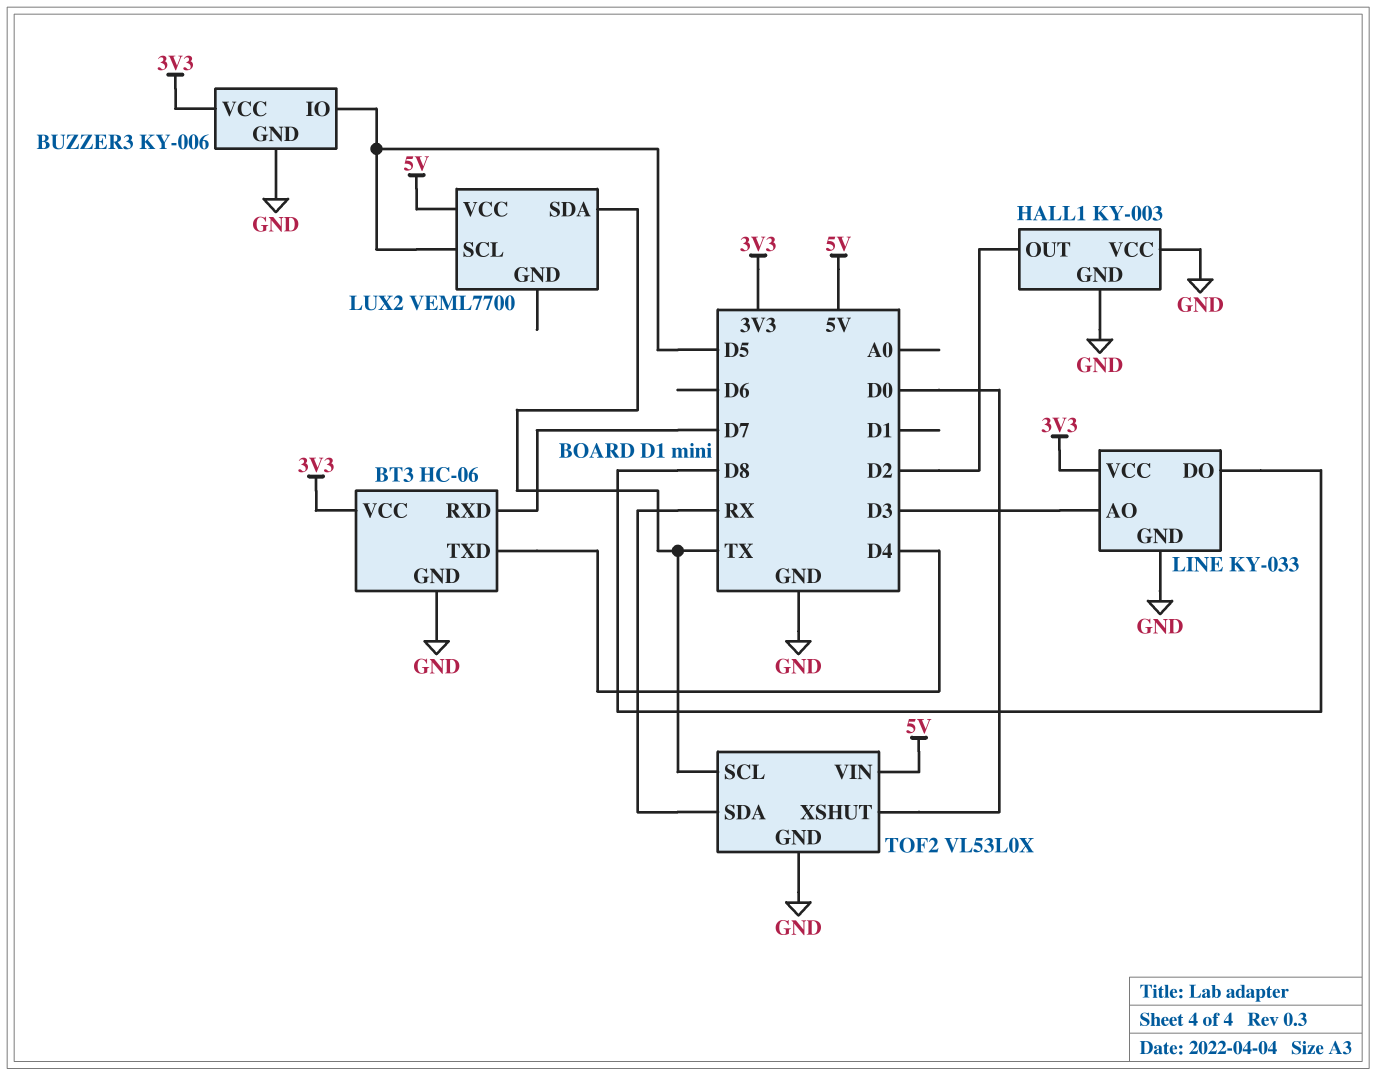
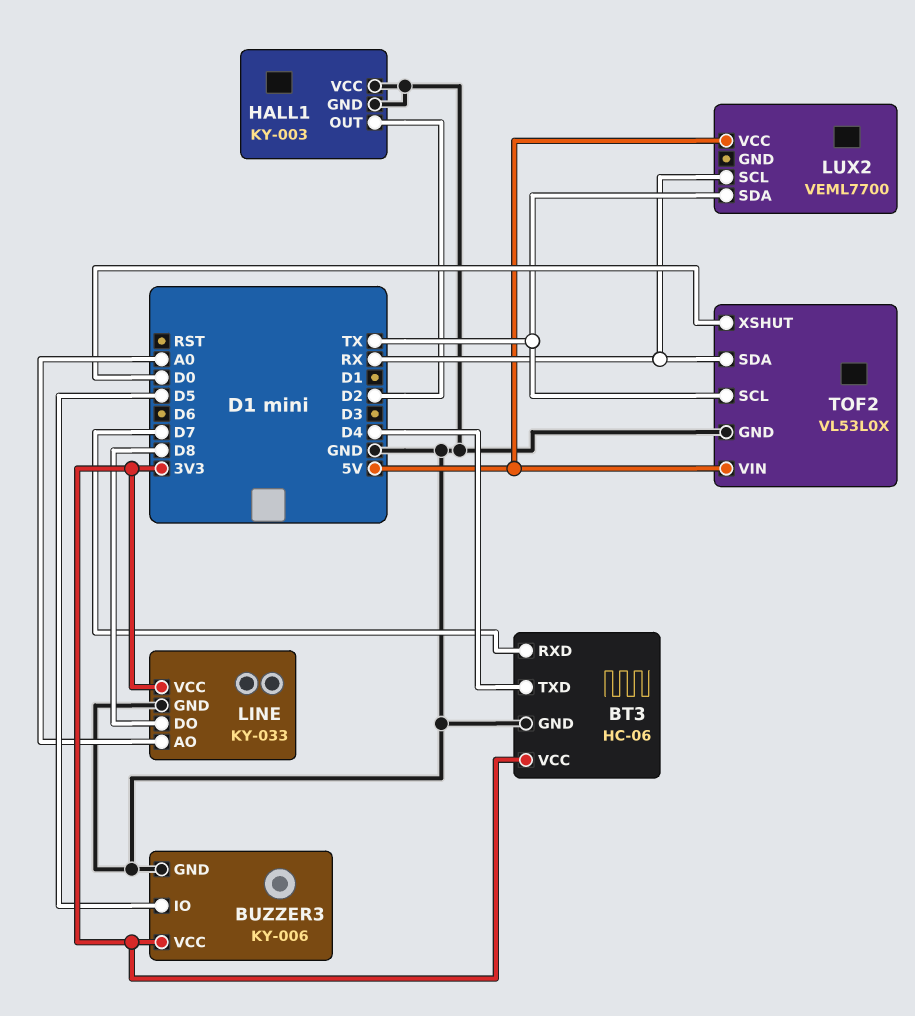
LINE pin AO: D3 -> A0
LUX2 pin SCL: D5 -> RX

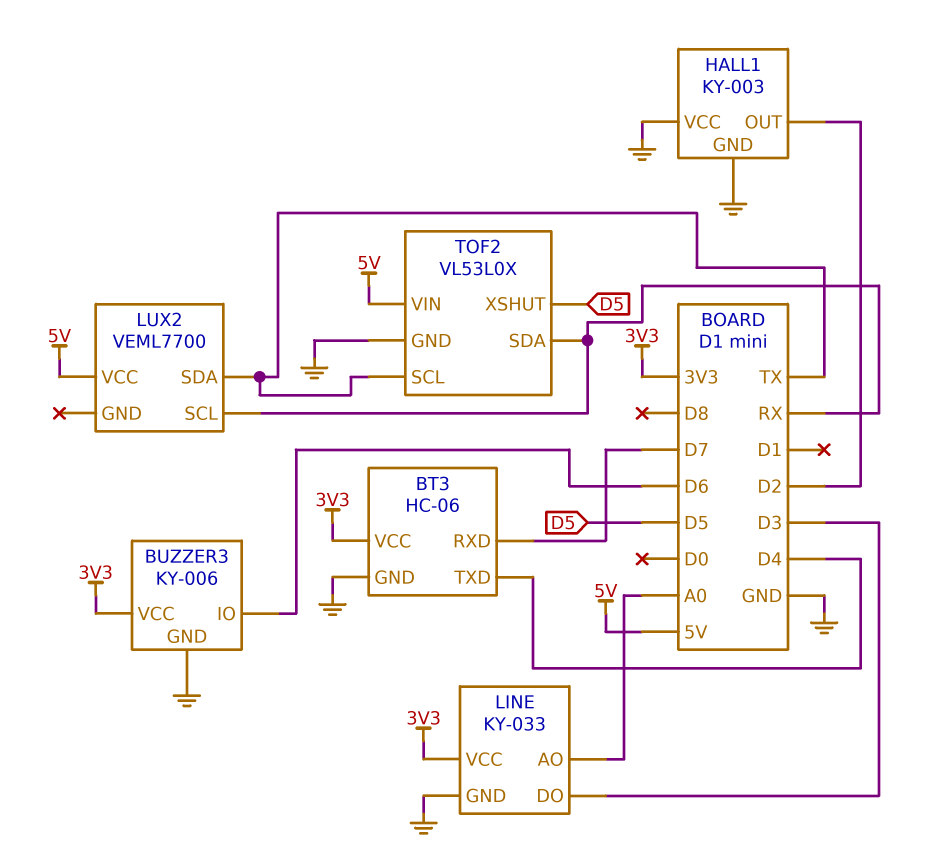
BUZZER3 pin IO: D5 -> D6
LINE pin DO: D8 -> D3
TOF2 pin XSHUT: D0 -> D5

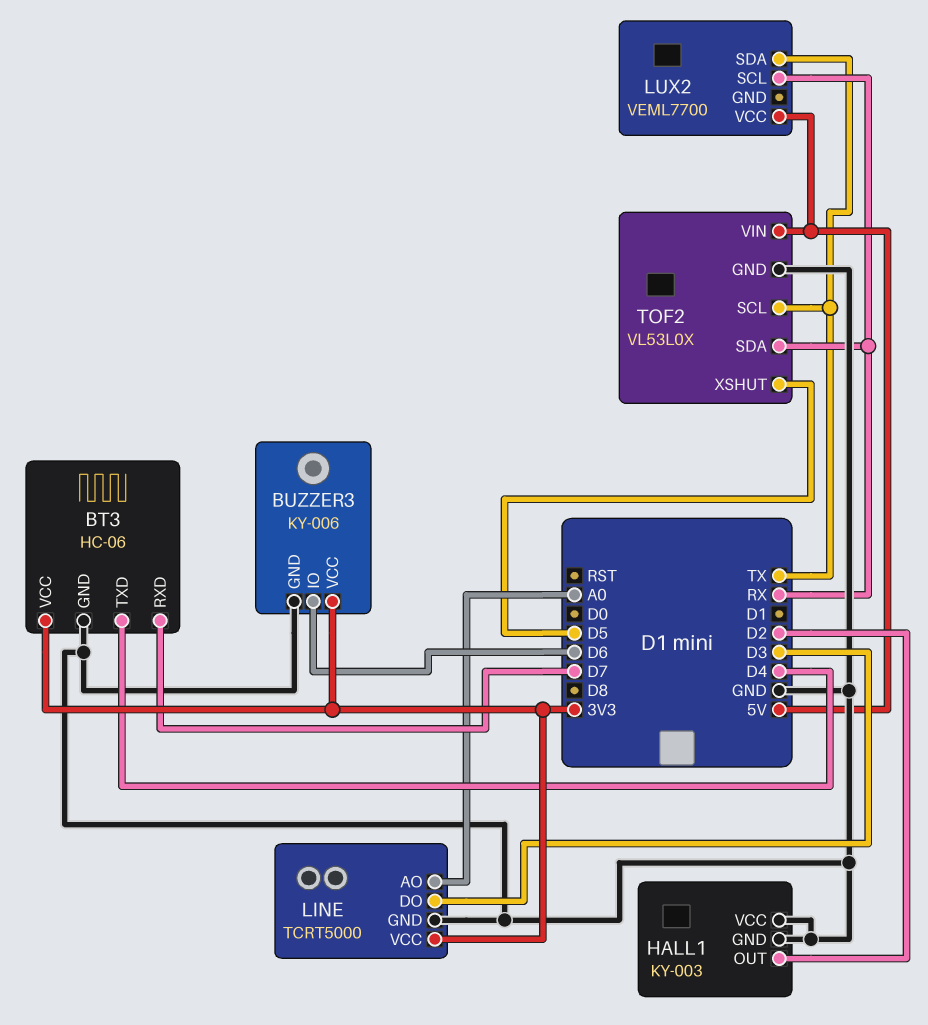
LINE: KY-033 -> TCRT5000

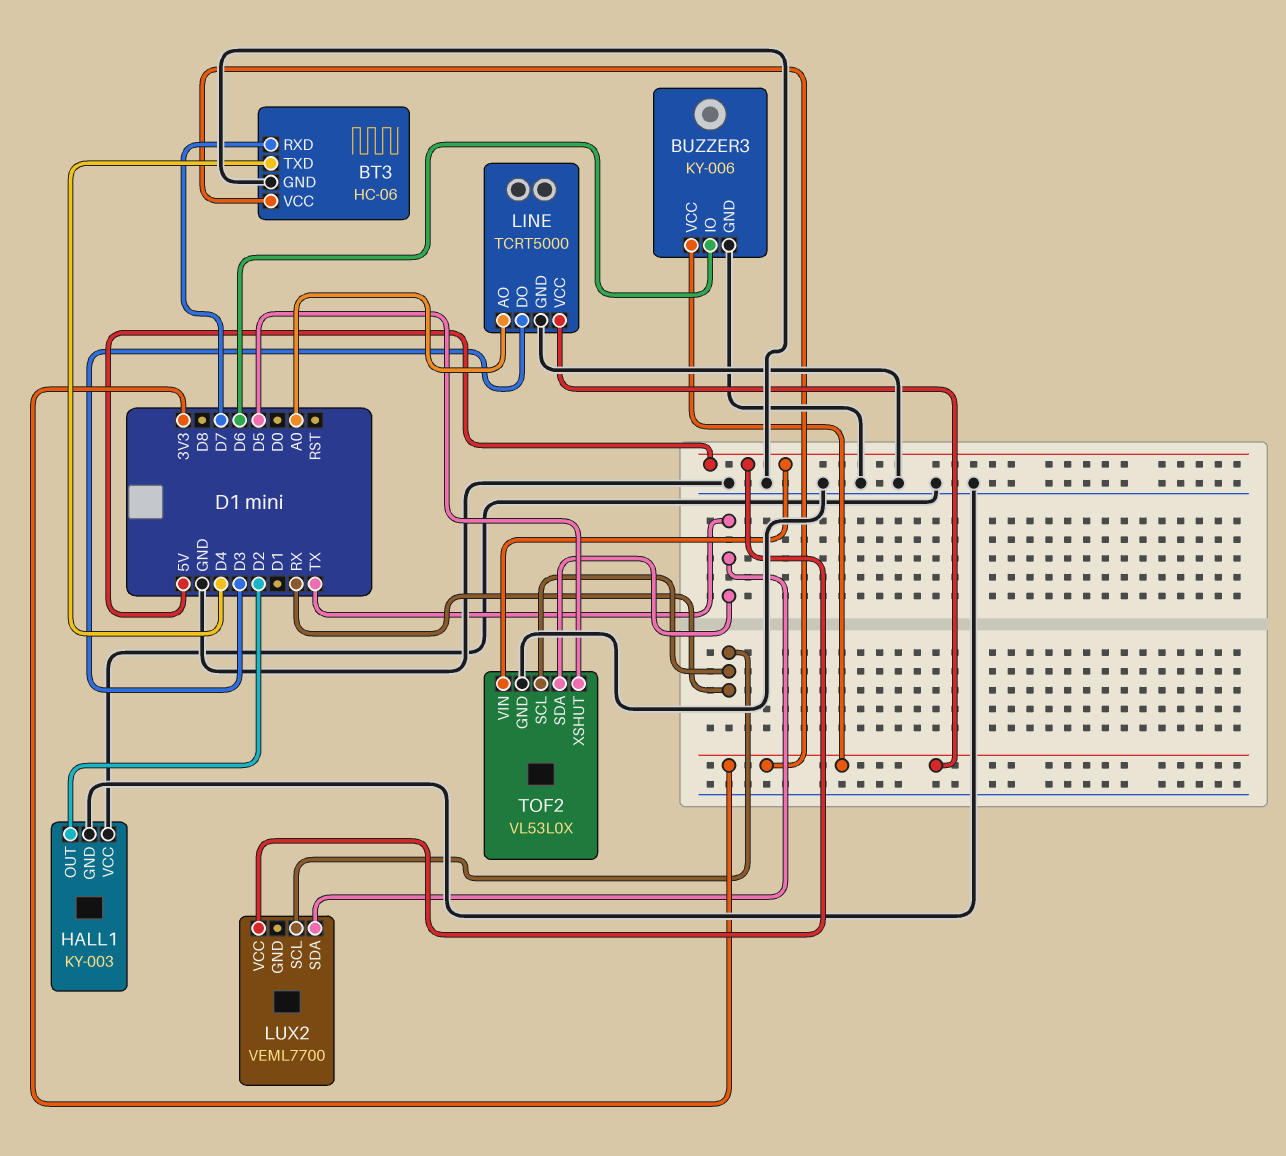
TOF2 pin SCL: TX -> RX
TOF2 pin SDA: RX -> TX

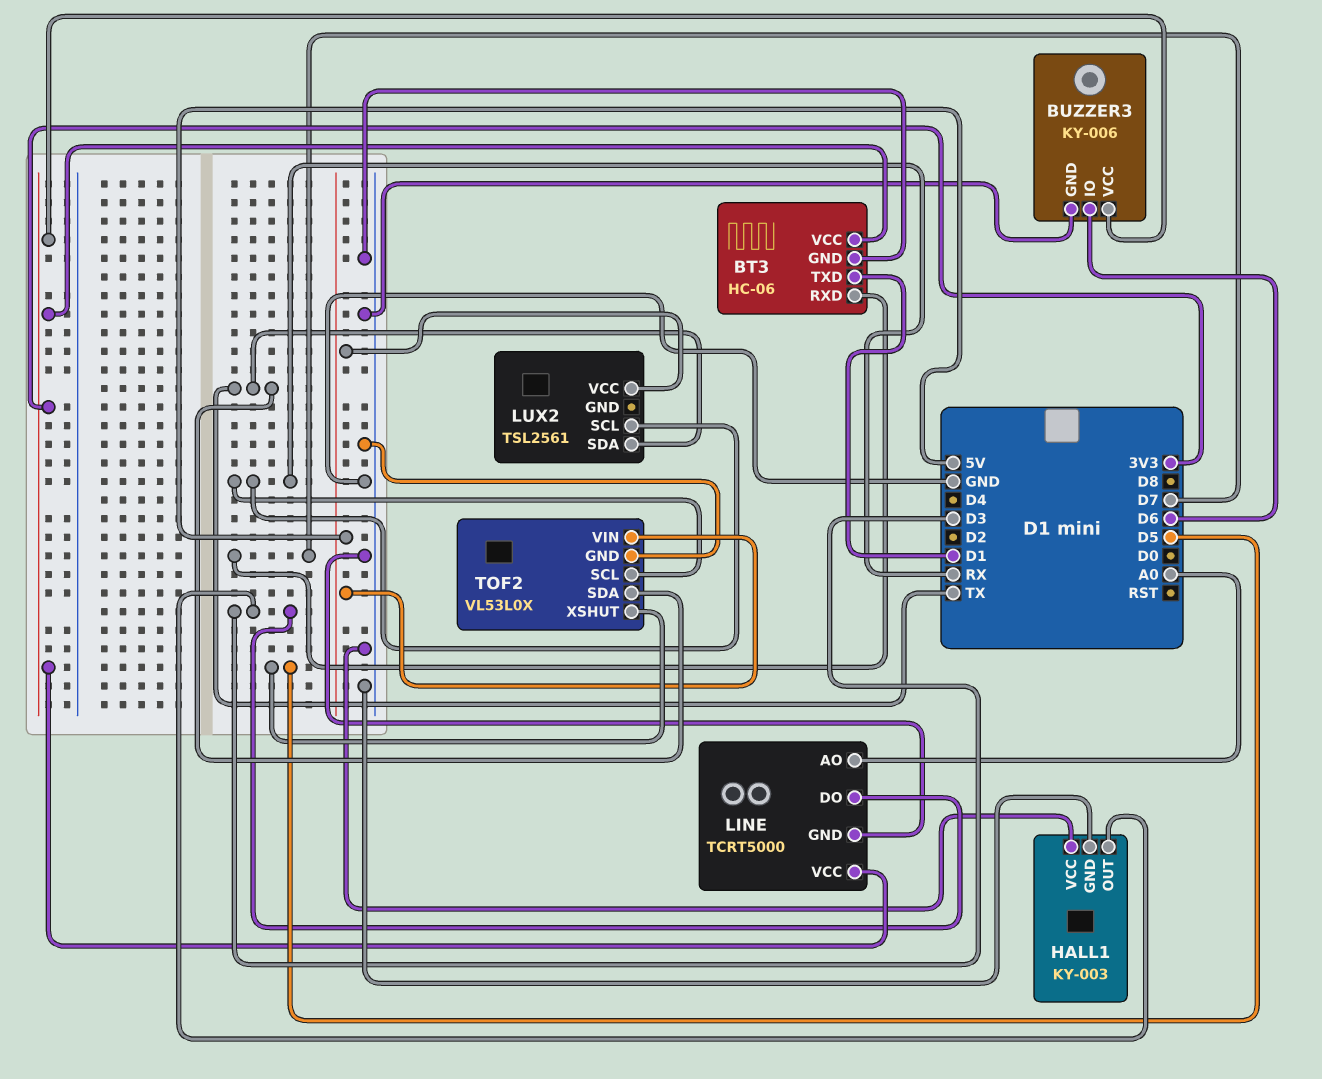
BT3 pin TXD: D4 -> D1
HALL1 pin OUT: D2 -> D3
LUX2: VEML7700 -> TSL2561

